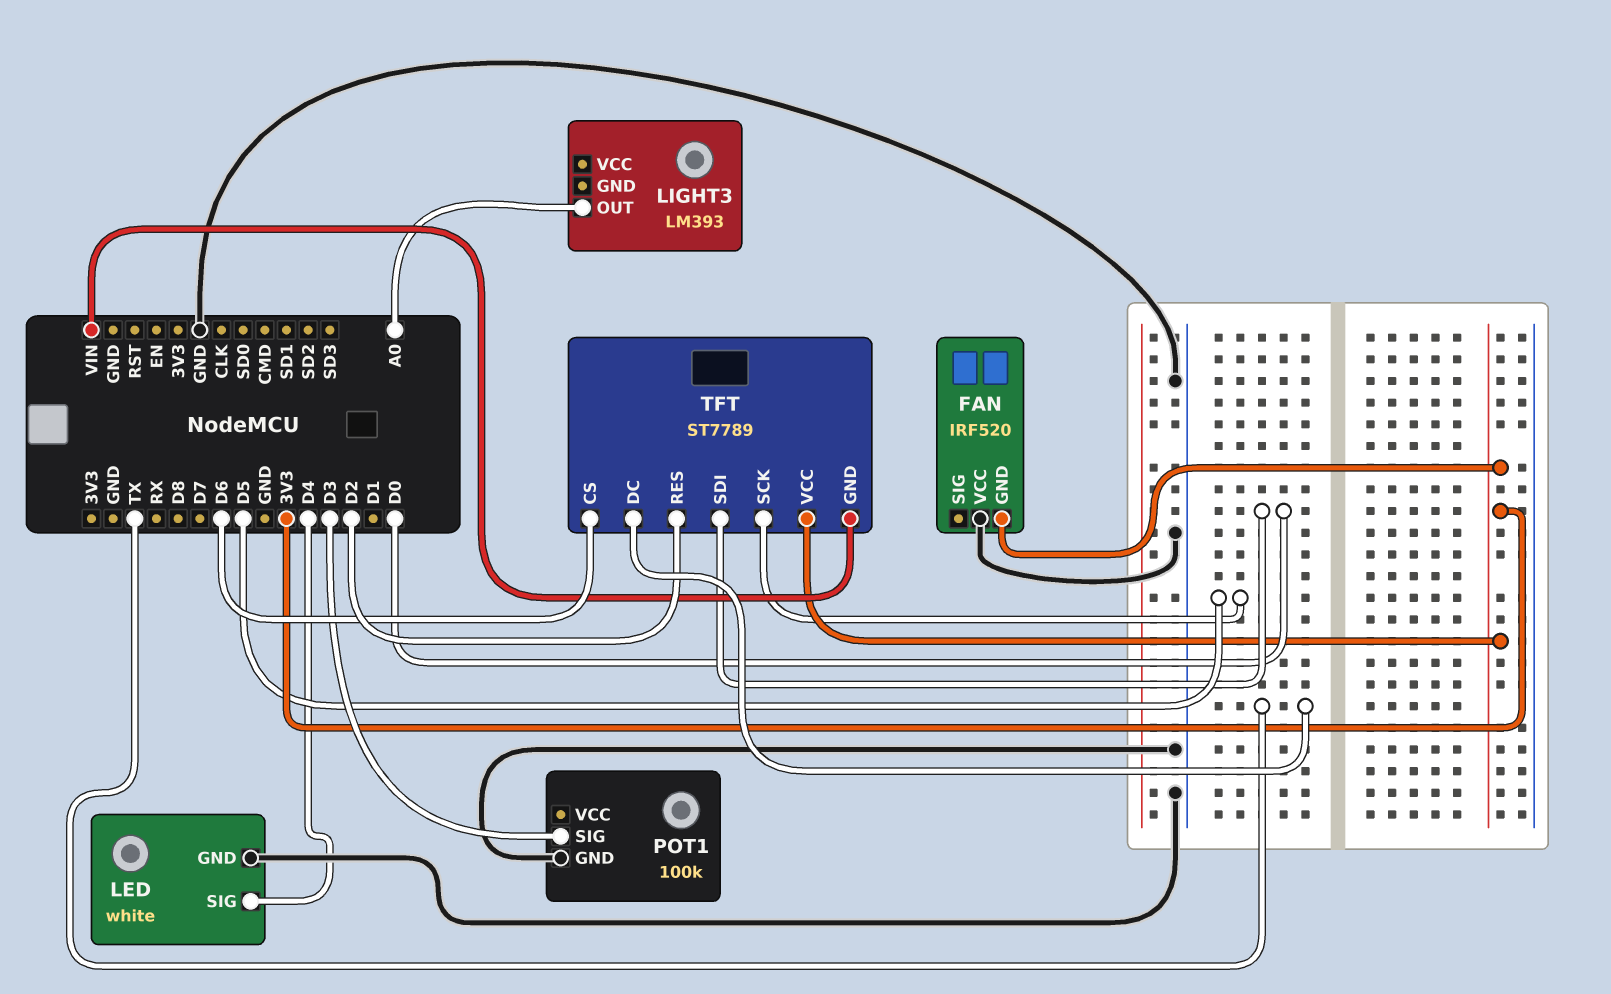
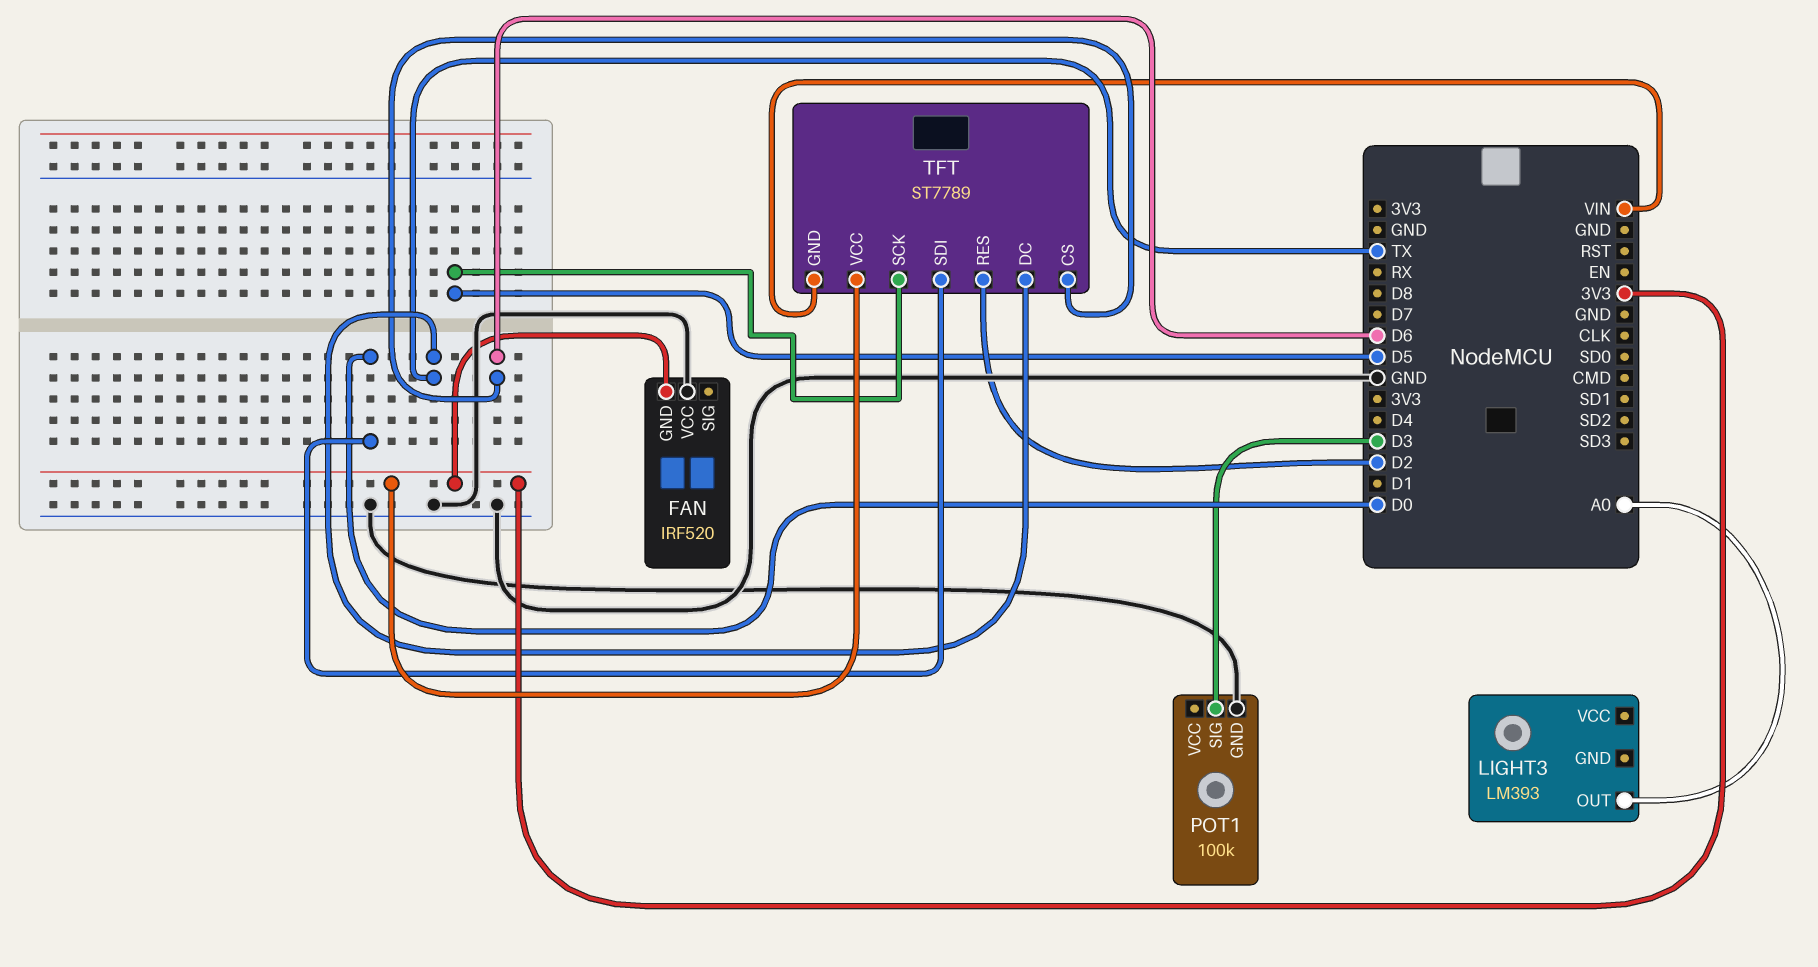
LED: white -> none
LED pin GND: GND -> none
LED pin SIG: D4 -> none

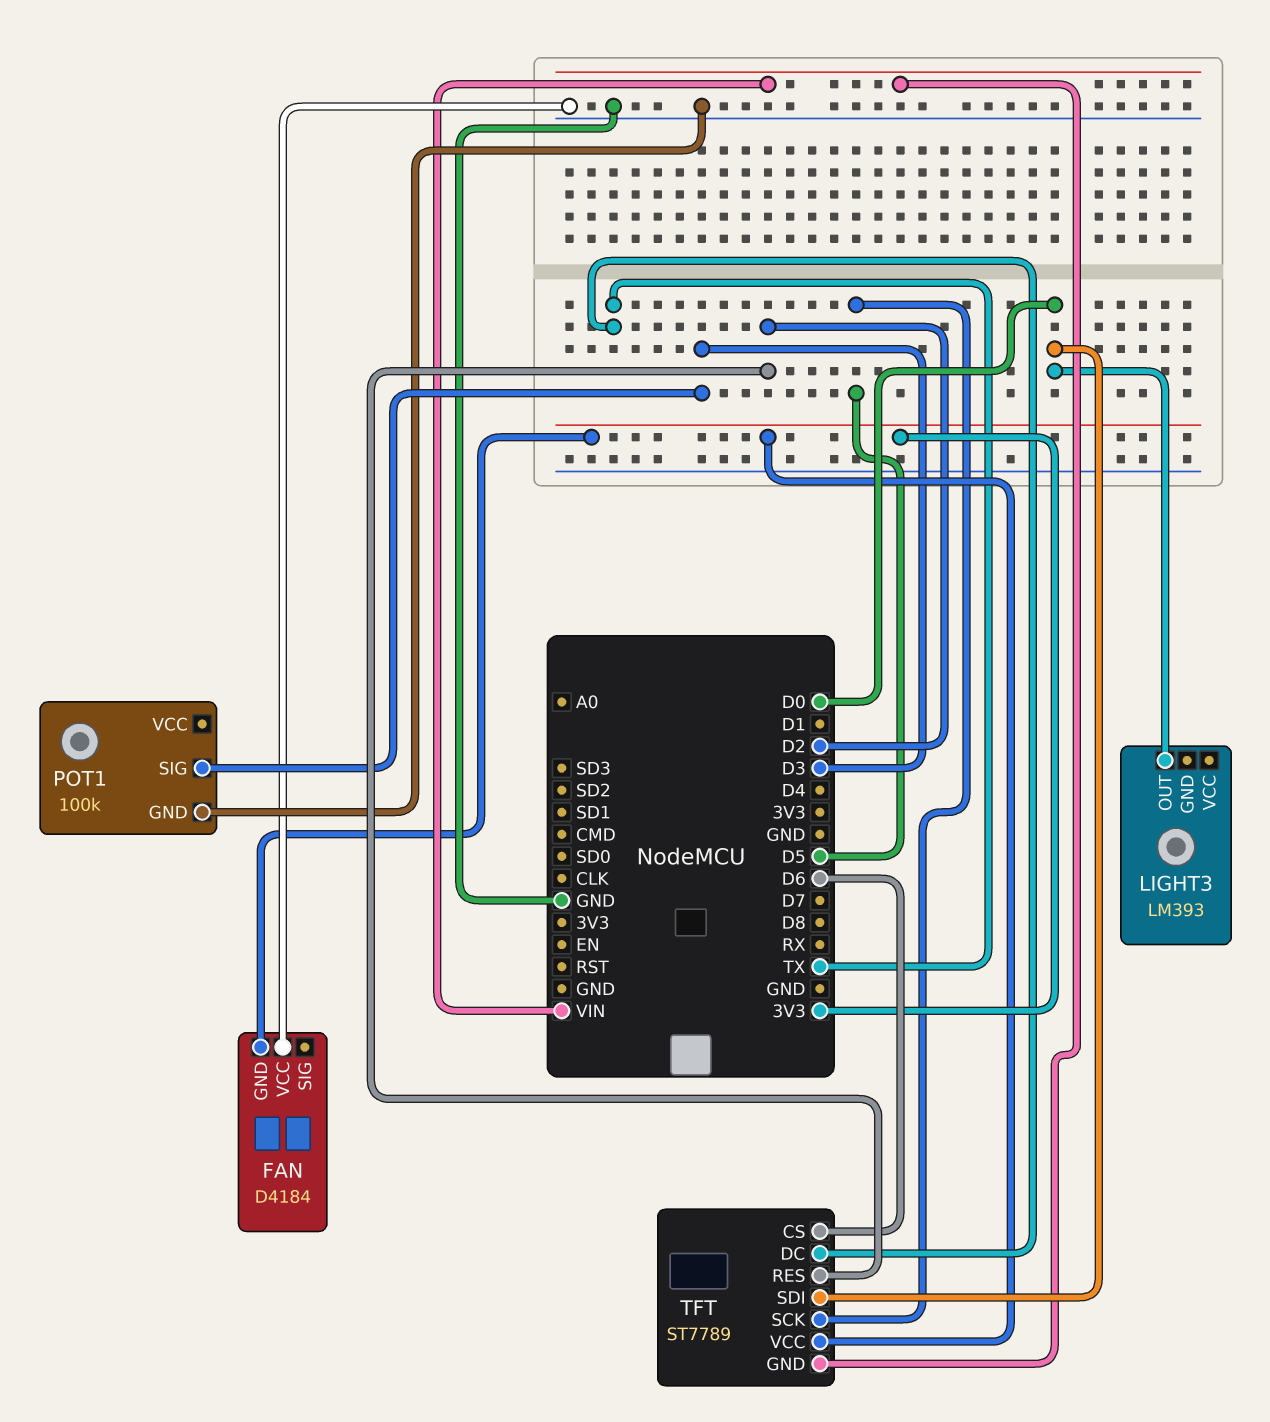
FAN: IRF520 -> D4184
LIGHT3 pin OUT: A0 -> D0

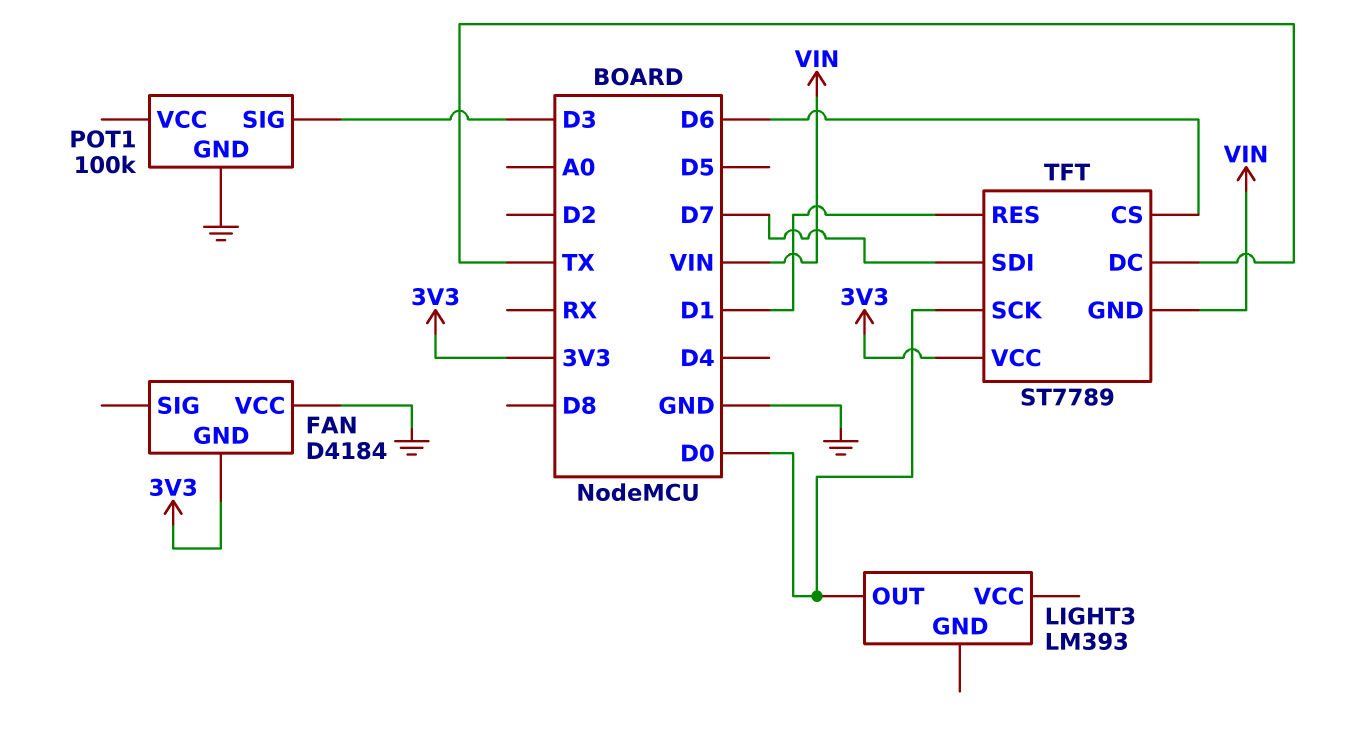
TFT pin RES: D2 -> D1
TFT pin SCK: D5 -> D0
TFT pin SDI: D0 -> D7

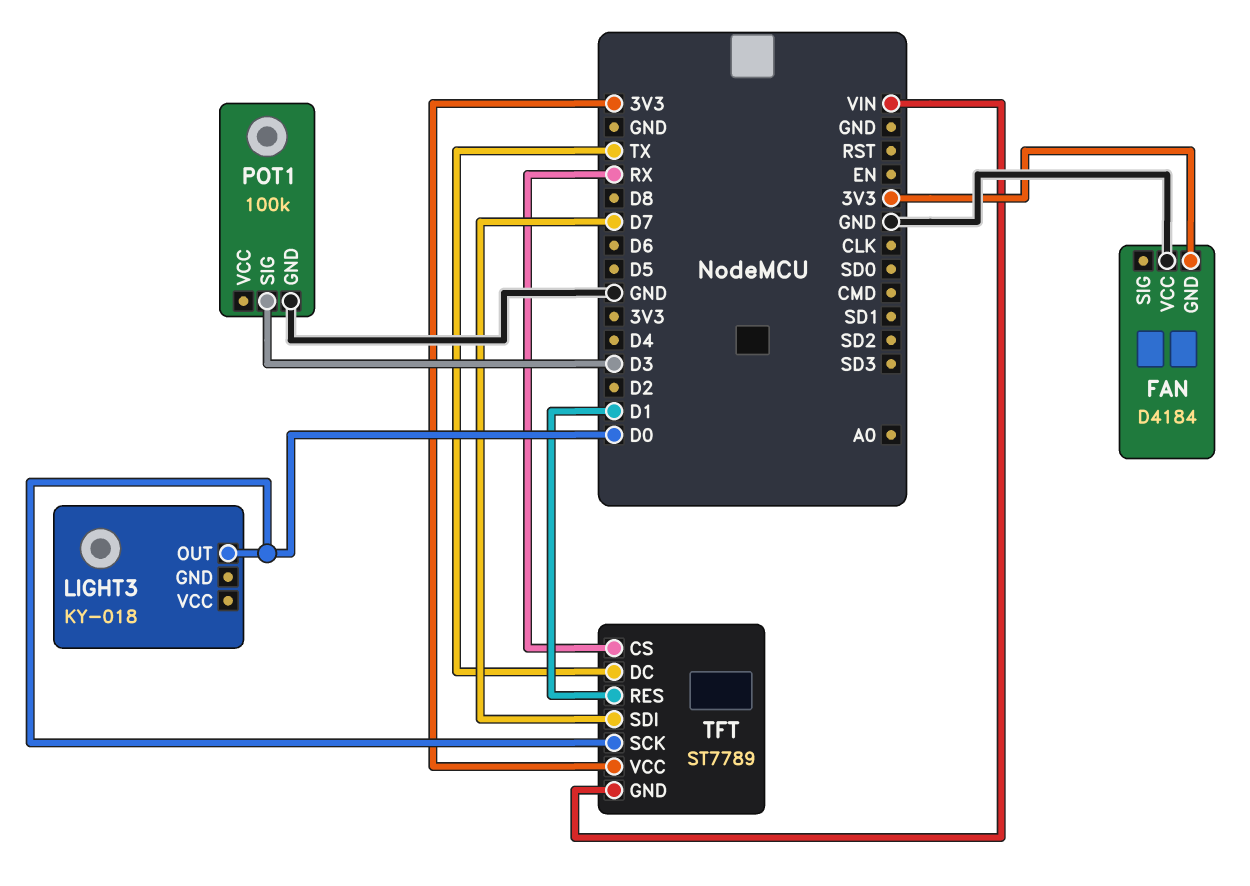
LIGHT3: LM393 -> KY-018
TFT pin CS: D6 -> RX

